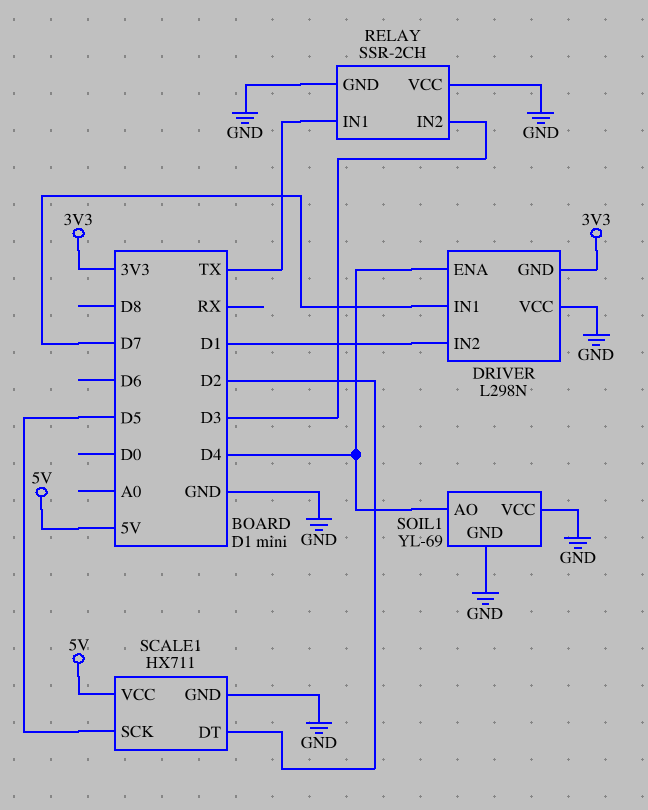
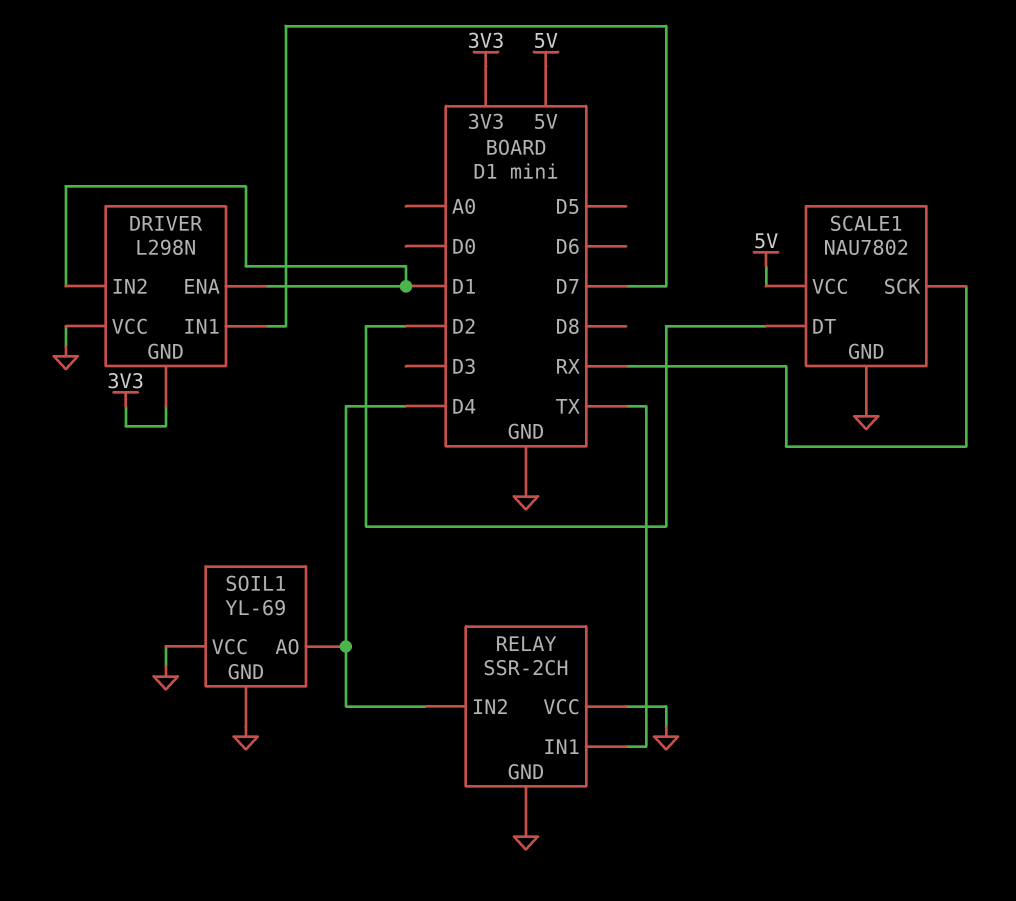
DRIVER pin ENA: D4 -> D1
RELAY pin IN2: D3 -> D4
SCALE1: HX711 -> NAU7802
SCALE1 pin SCK: D5 -> RX

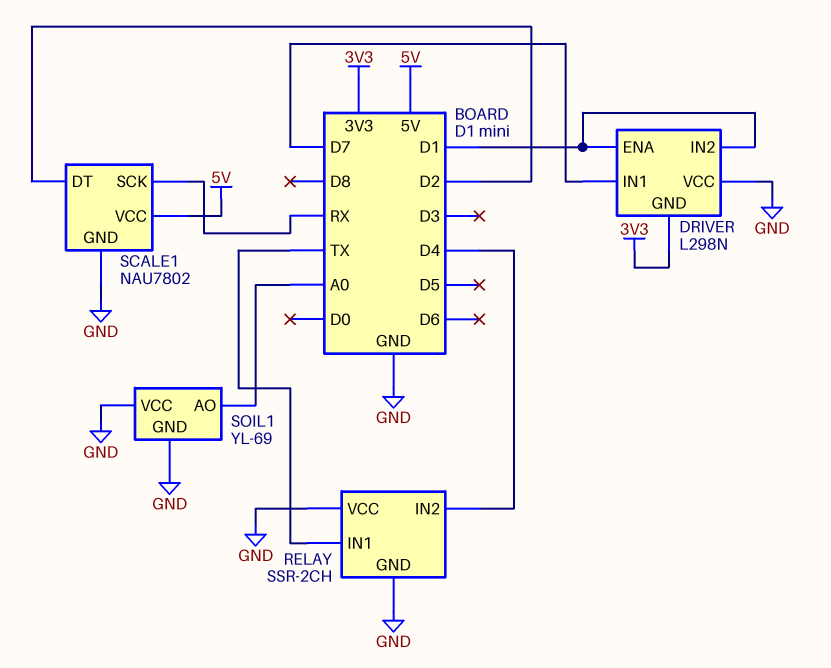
SOIL1 pin AO: D4 -> A0

